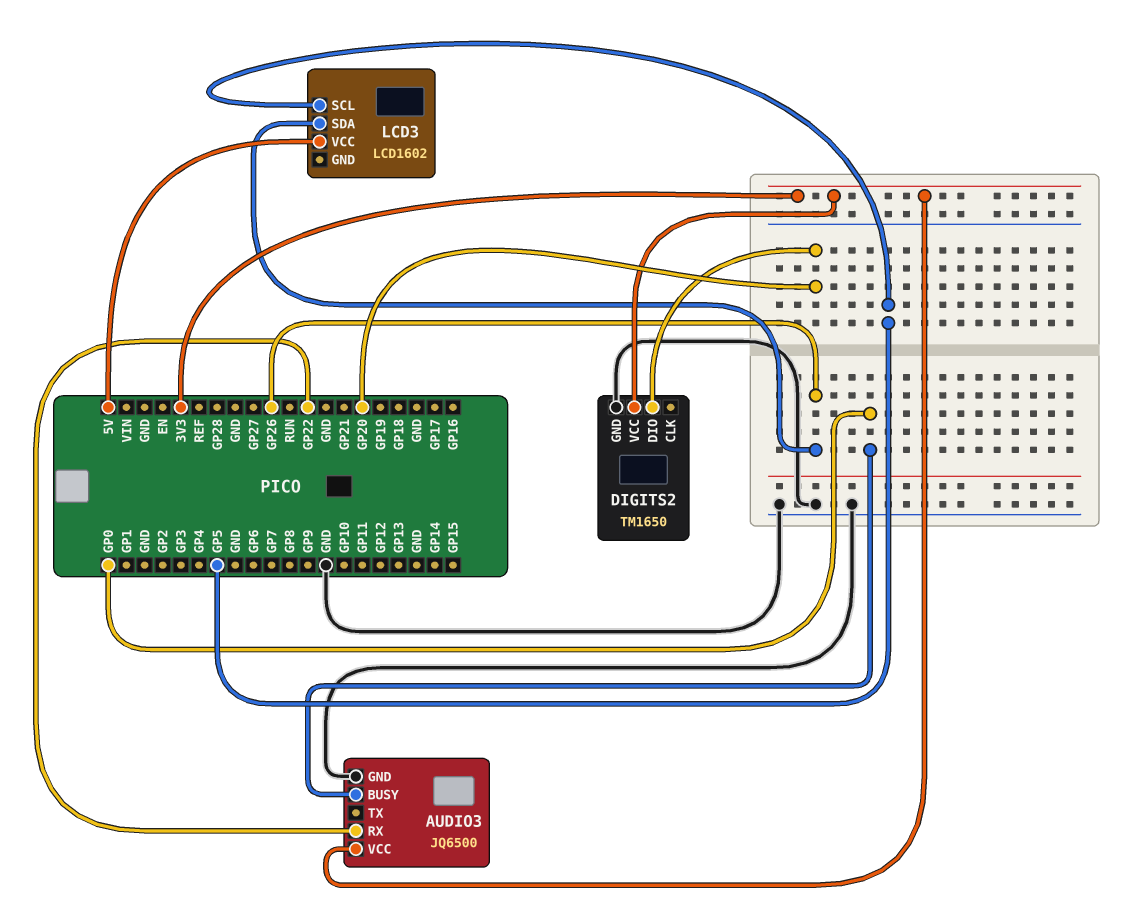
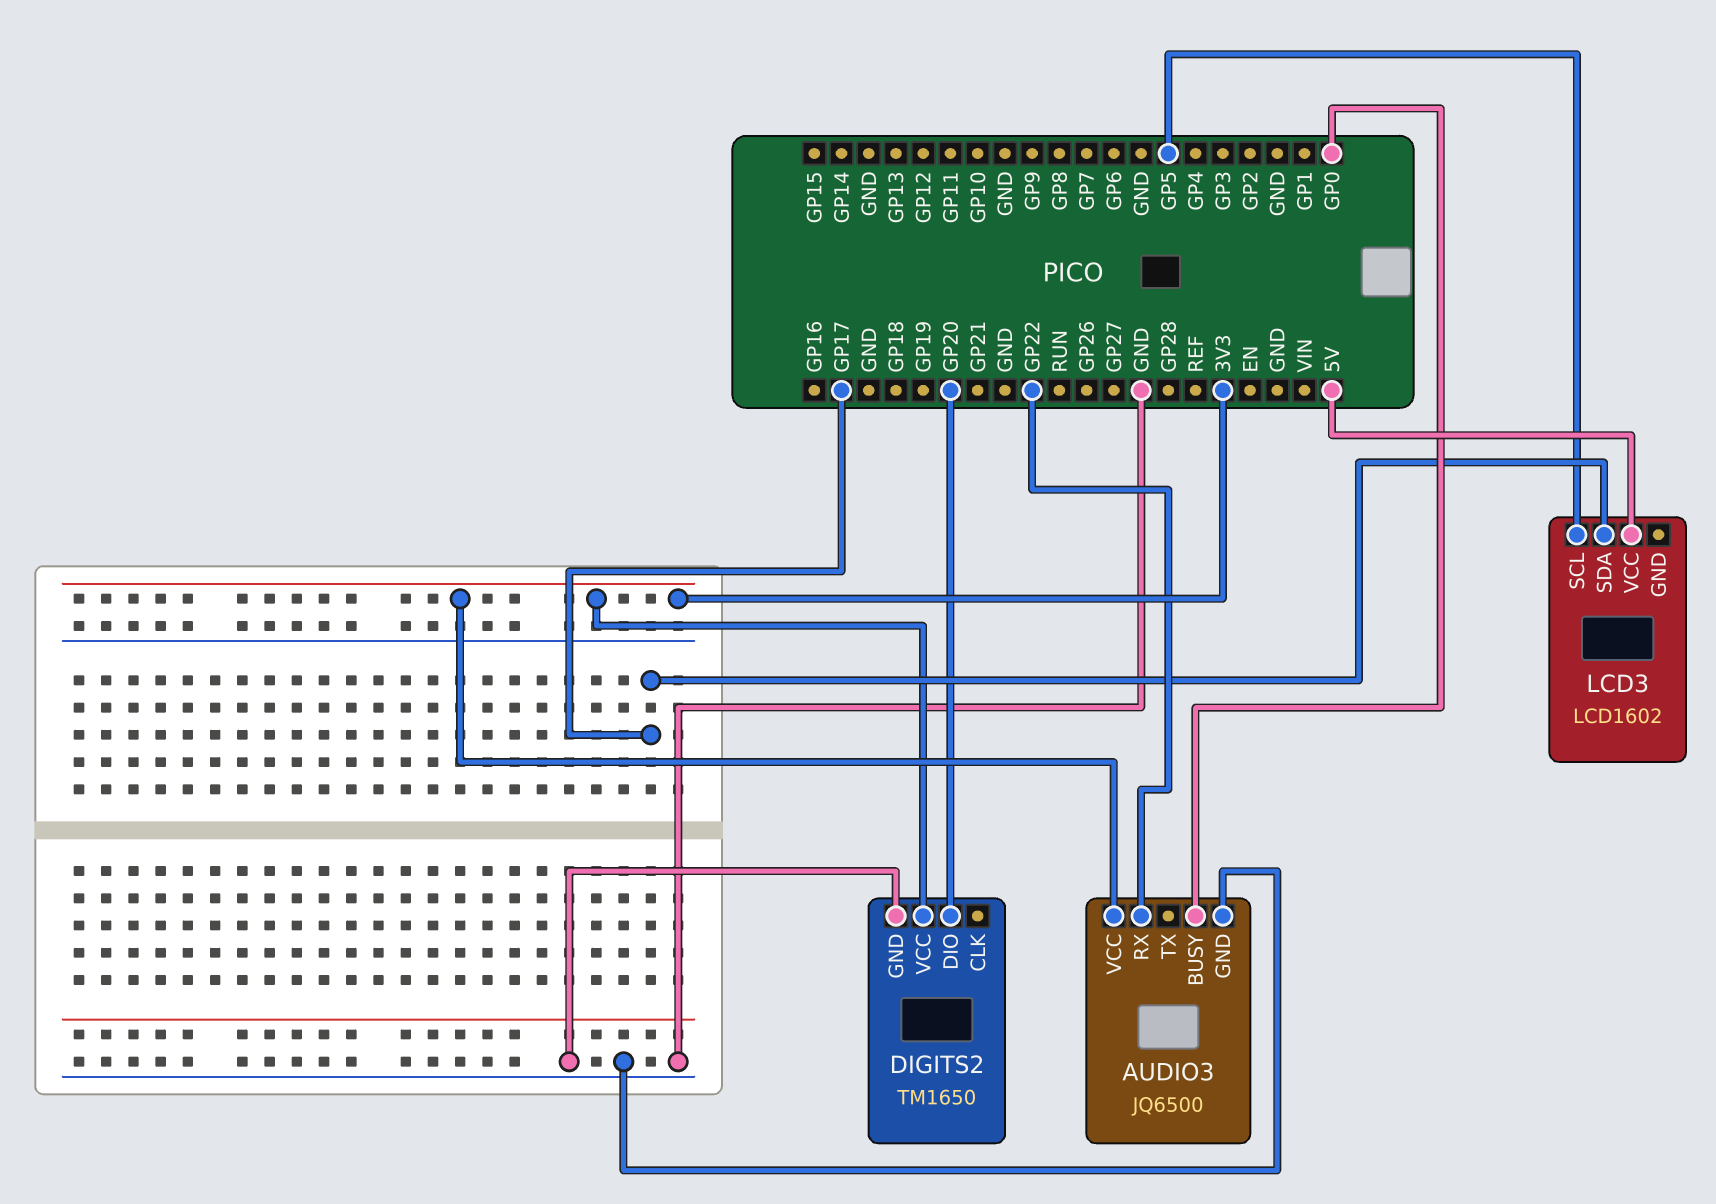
LCD3 pin SDA: GP26 -> GP17

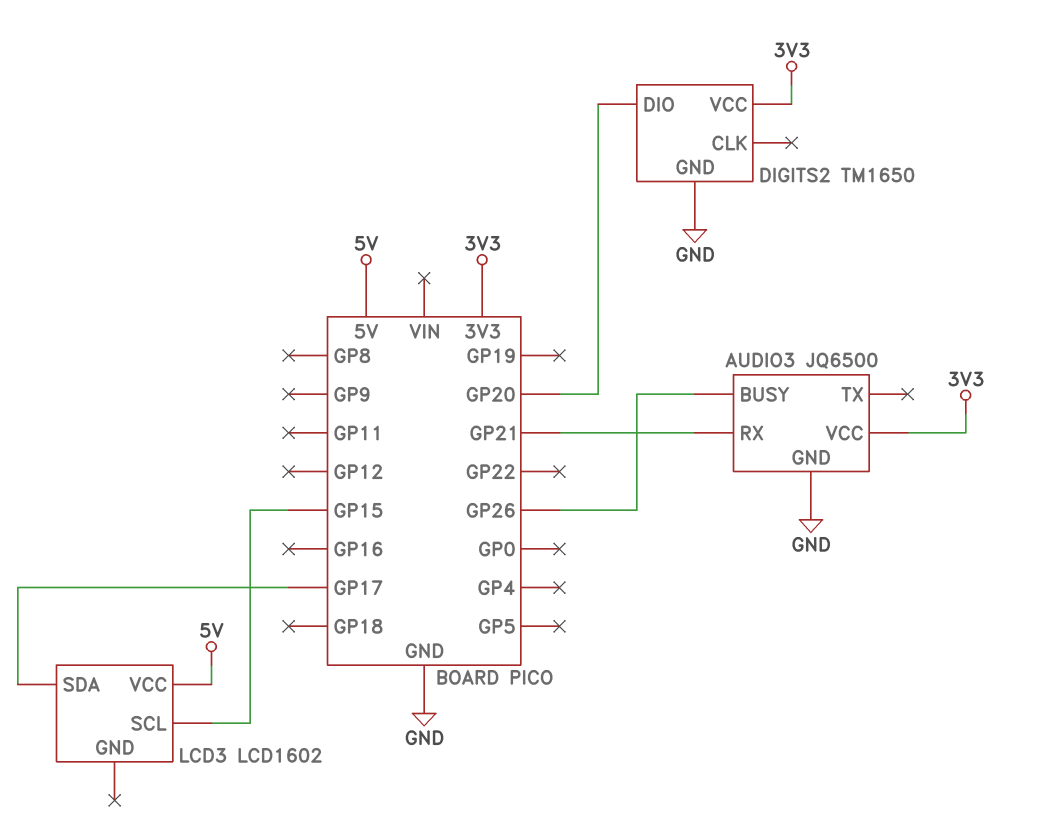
AUDIO3 pin BUSY: GP0 -> GP26
AUDIO3 pin RX: GP22 -> GP21
LCD3 pin SCL: GP5 -> GP15

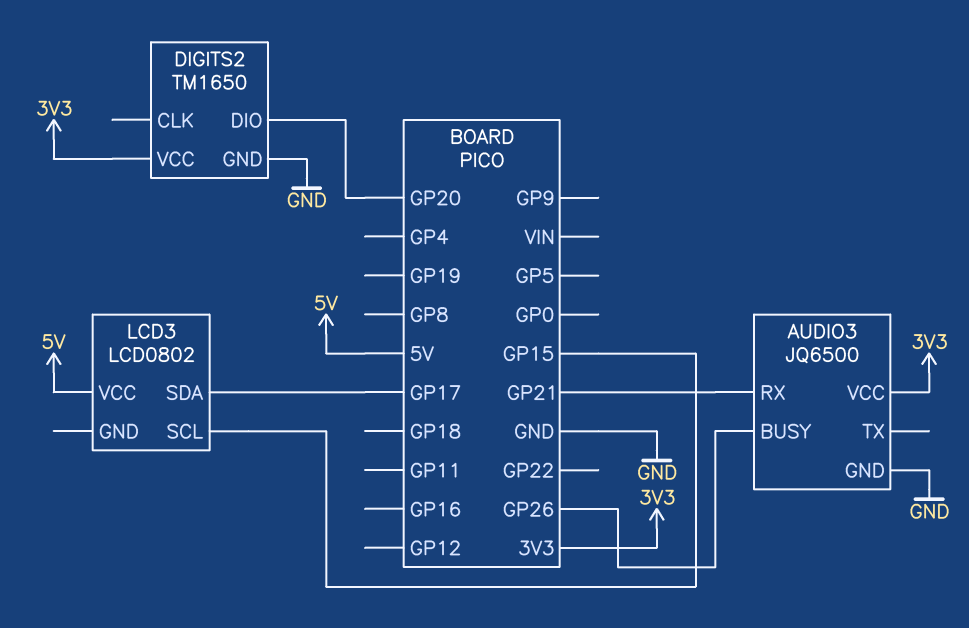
LCD3: LCD1602 -> LCD0802

